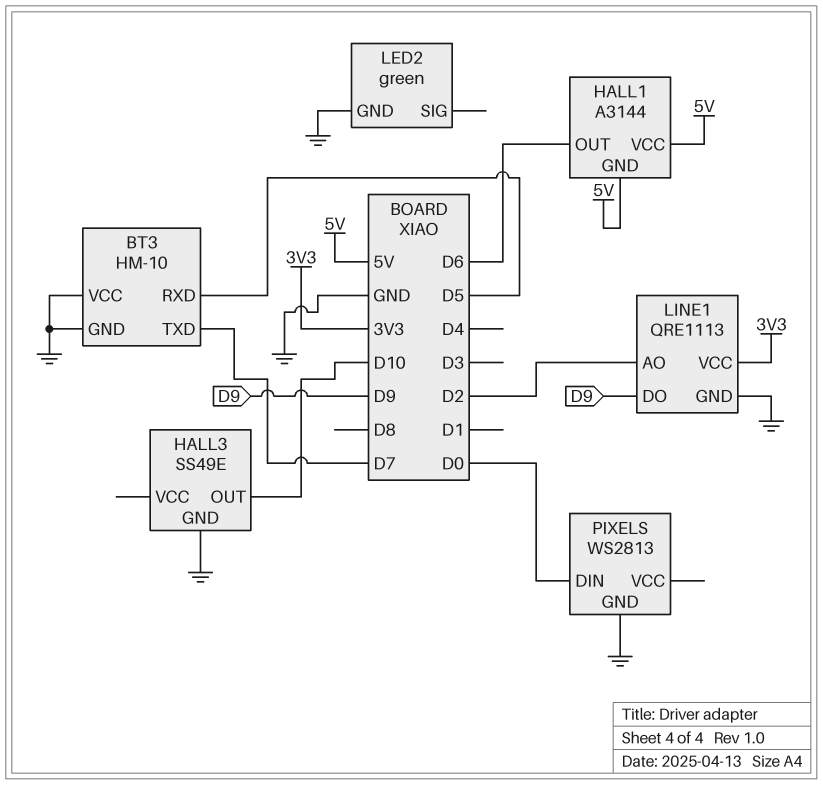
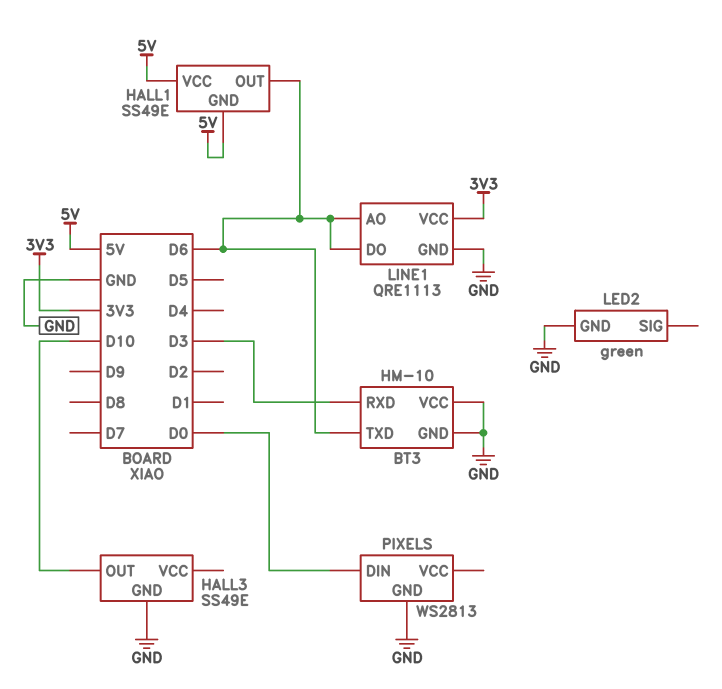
BT3 pin RXD: D5 -> D3
BT3 pin TXD: D7 -> D6
HALL1: A3144 -> SS49E
LINE1 pin AO: D2 -> D6
LINE1 pin DO: D9 -> D6

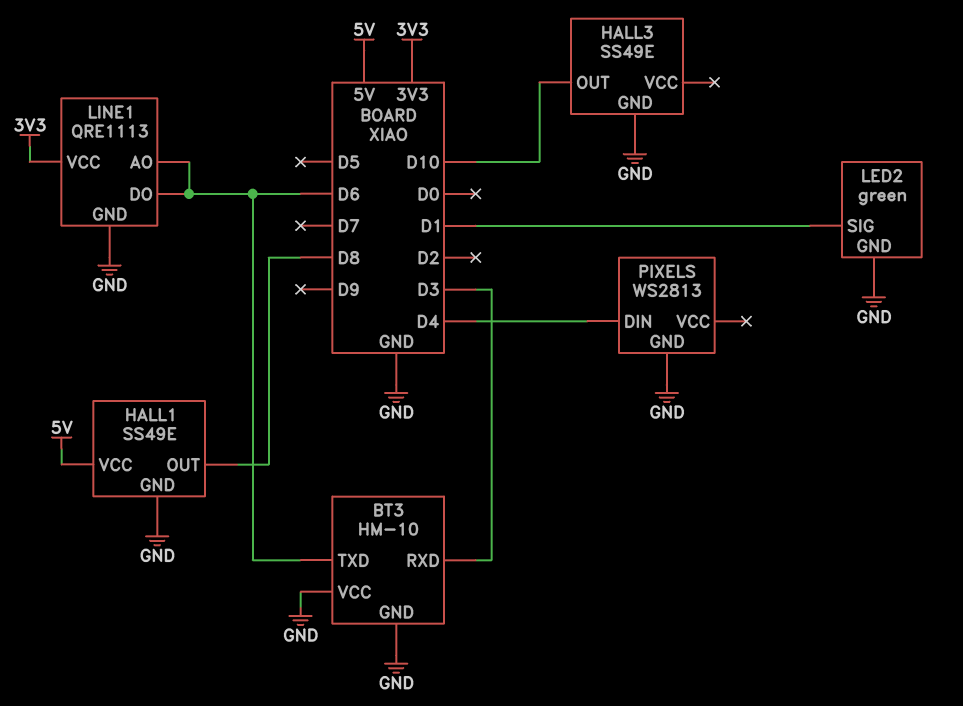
HALL1 pin GND: 5V -> GND
HALL1 pin OUT: D6 -> D8
LED2 pin SIG: none -> D1
PIXELS pin DIN: D0 -> D4

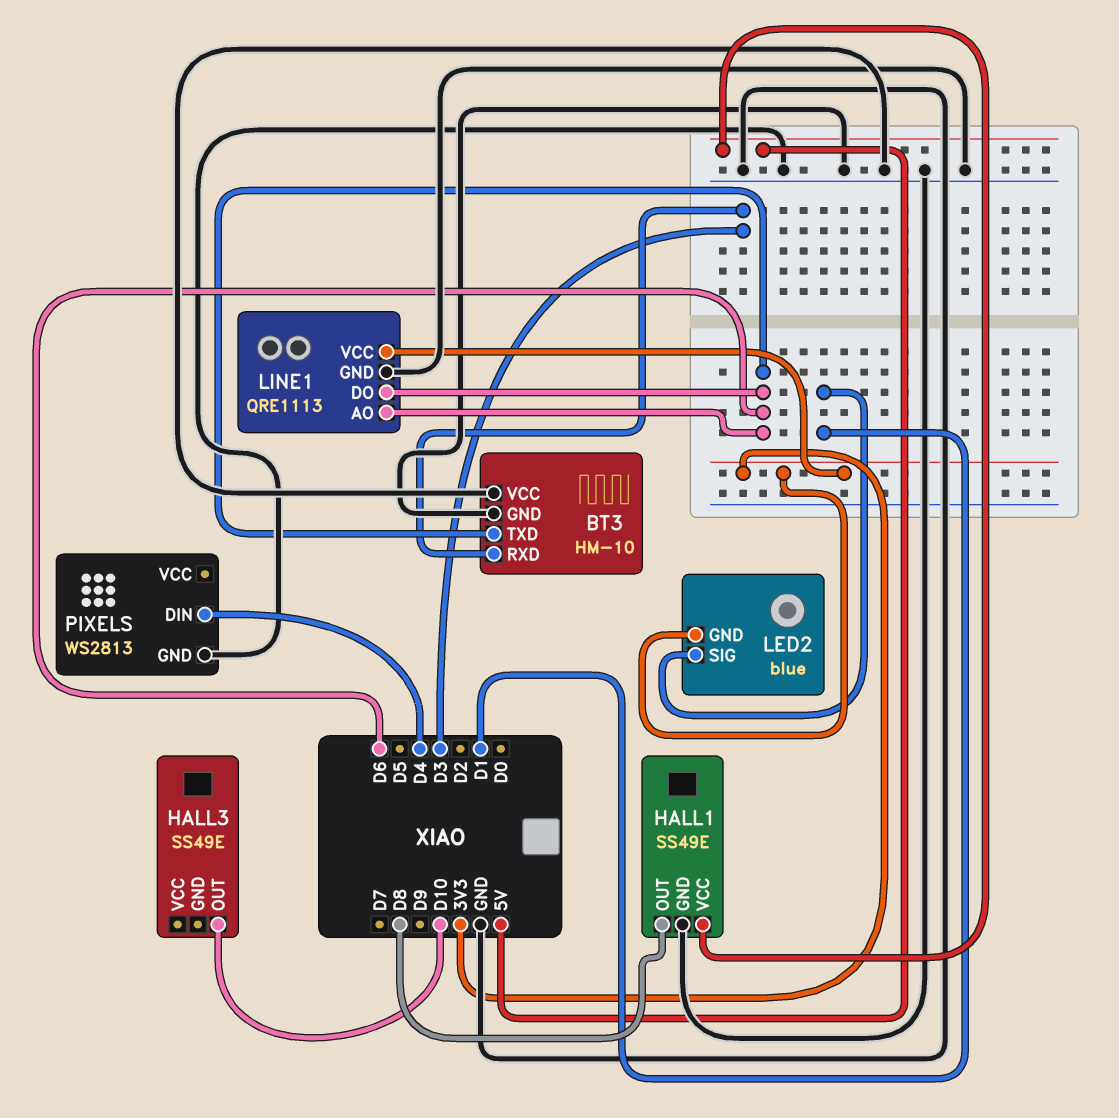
HALL3 pin GND: GND -> none
LED2: green -> blue
LED2 pin GND: GND -> 3V3

